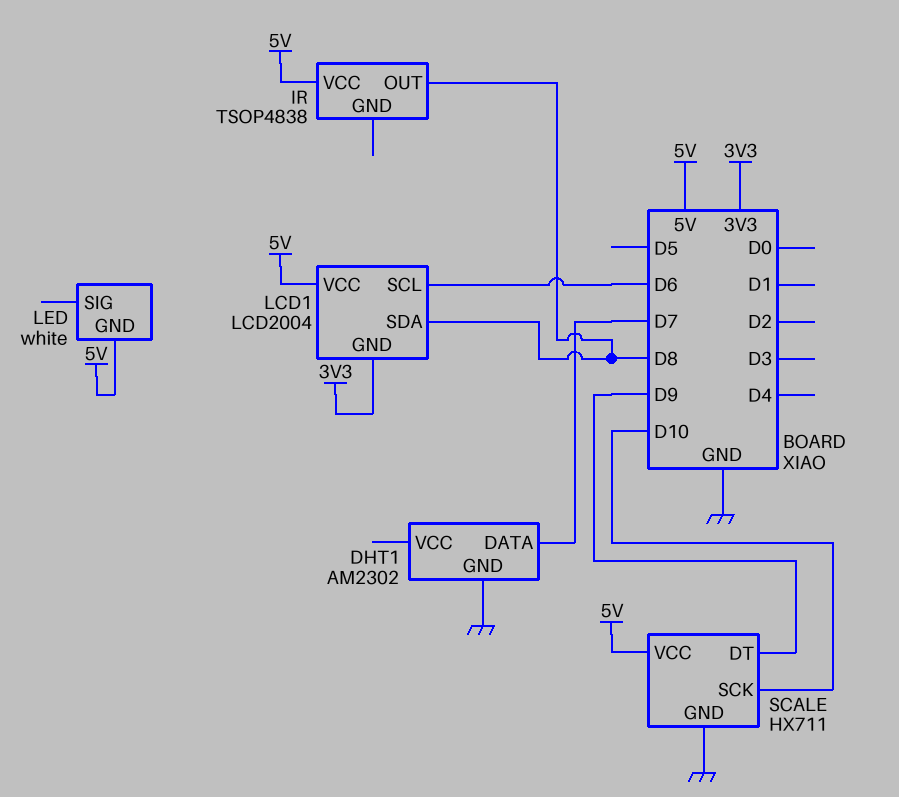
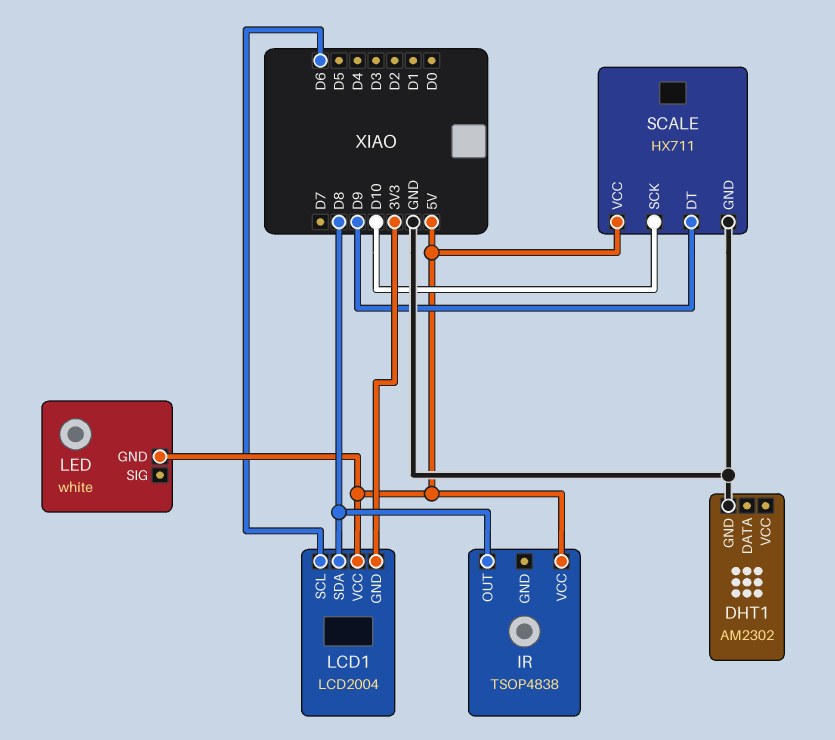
DHT1 pin DATA: D7 -> none

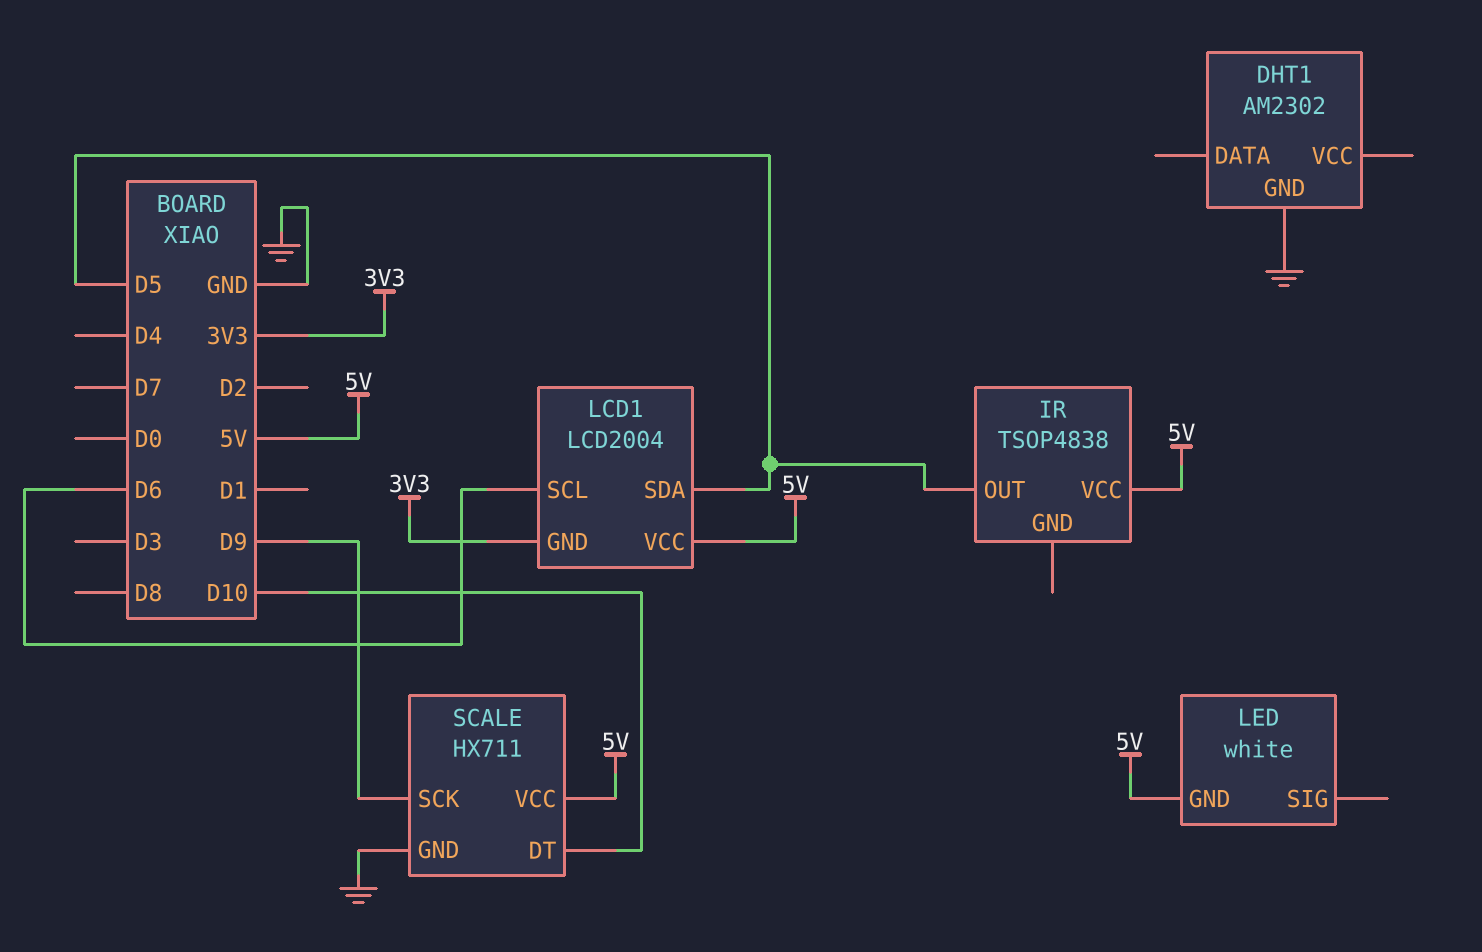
IR pin OUT: D8 -> D5
LCD1 pin SDA: D8 -> D5
SCALE pin DT: D9 -> D10
SCALE pin SCK: D10 -> D9

